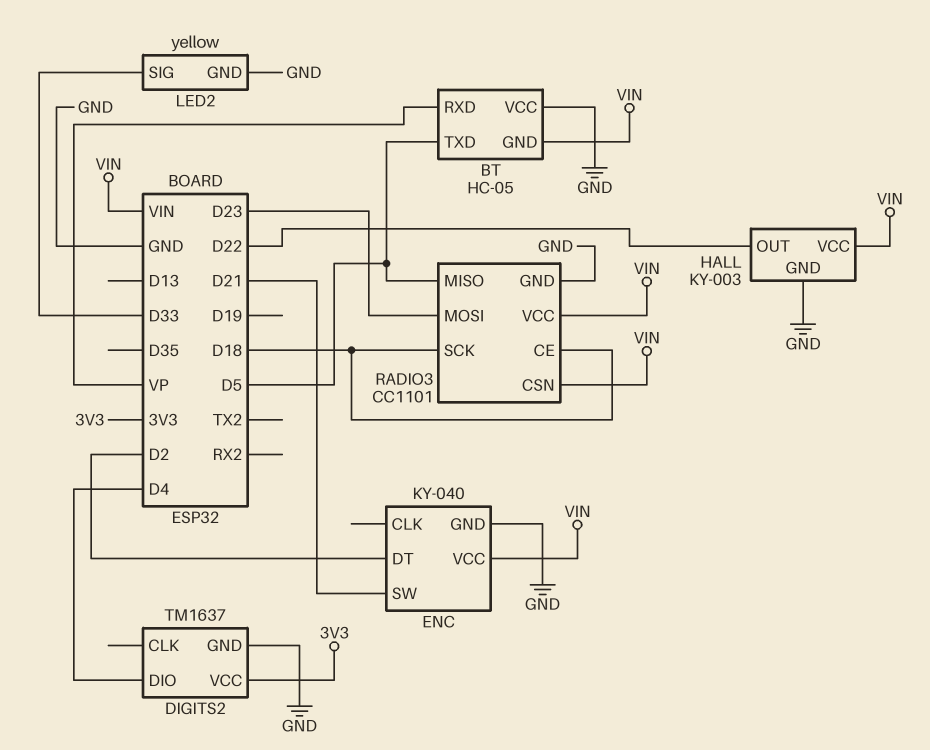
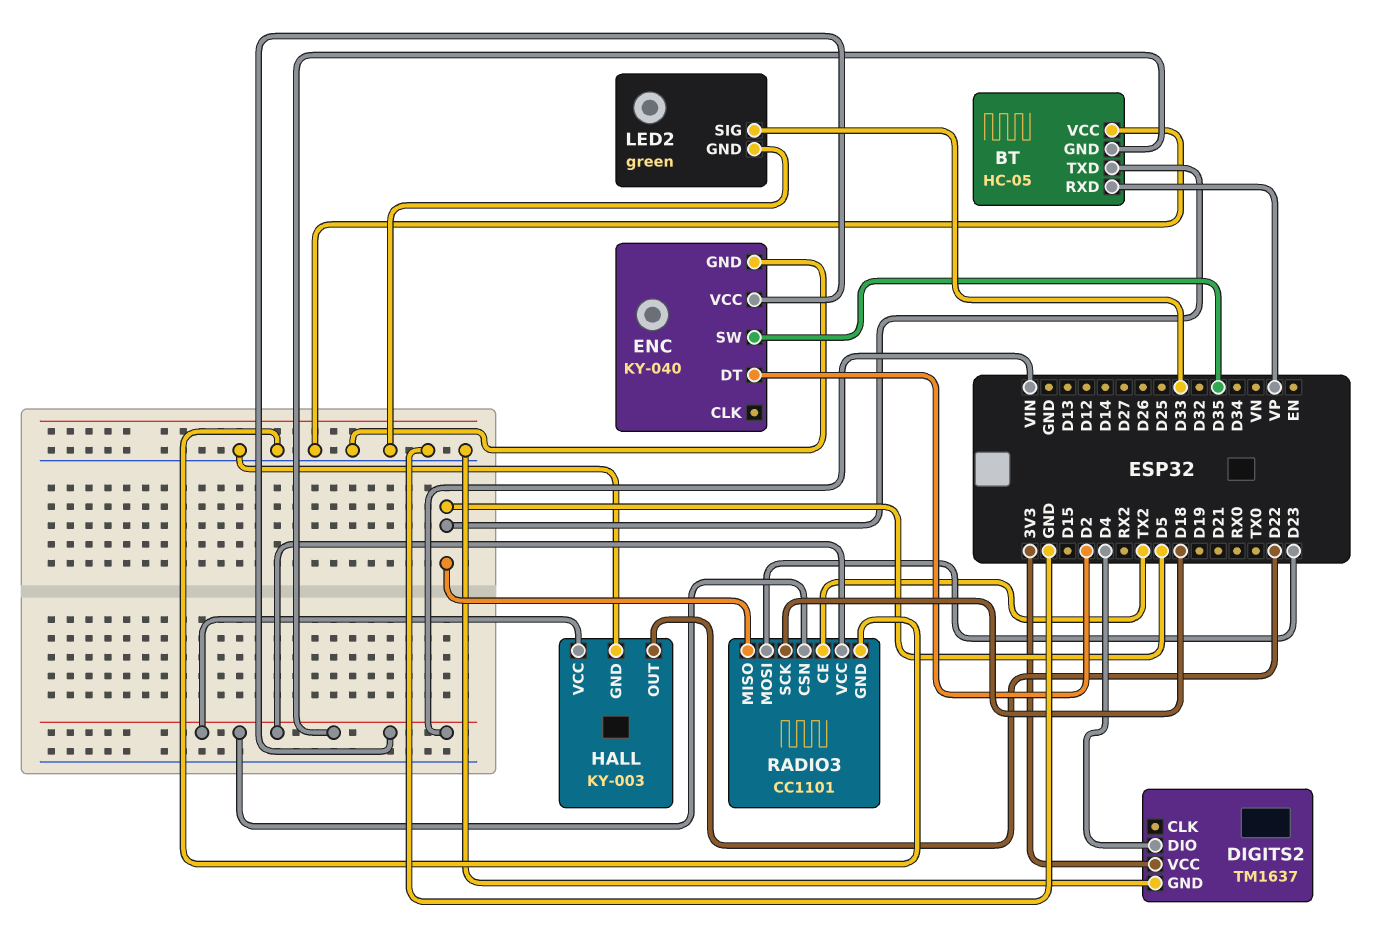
ENC pin SW: D21 -> D35
LED2: yellow -> green
RADIO3 pin CE: D18 -> TX2

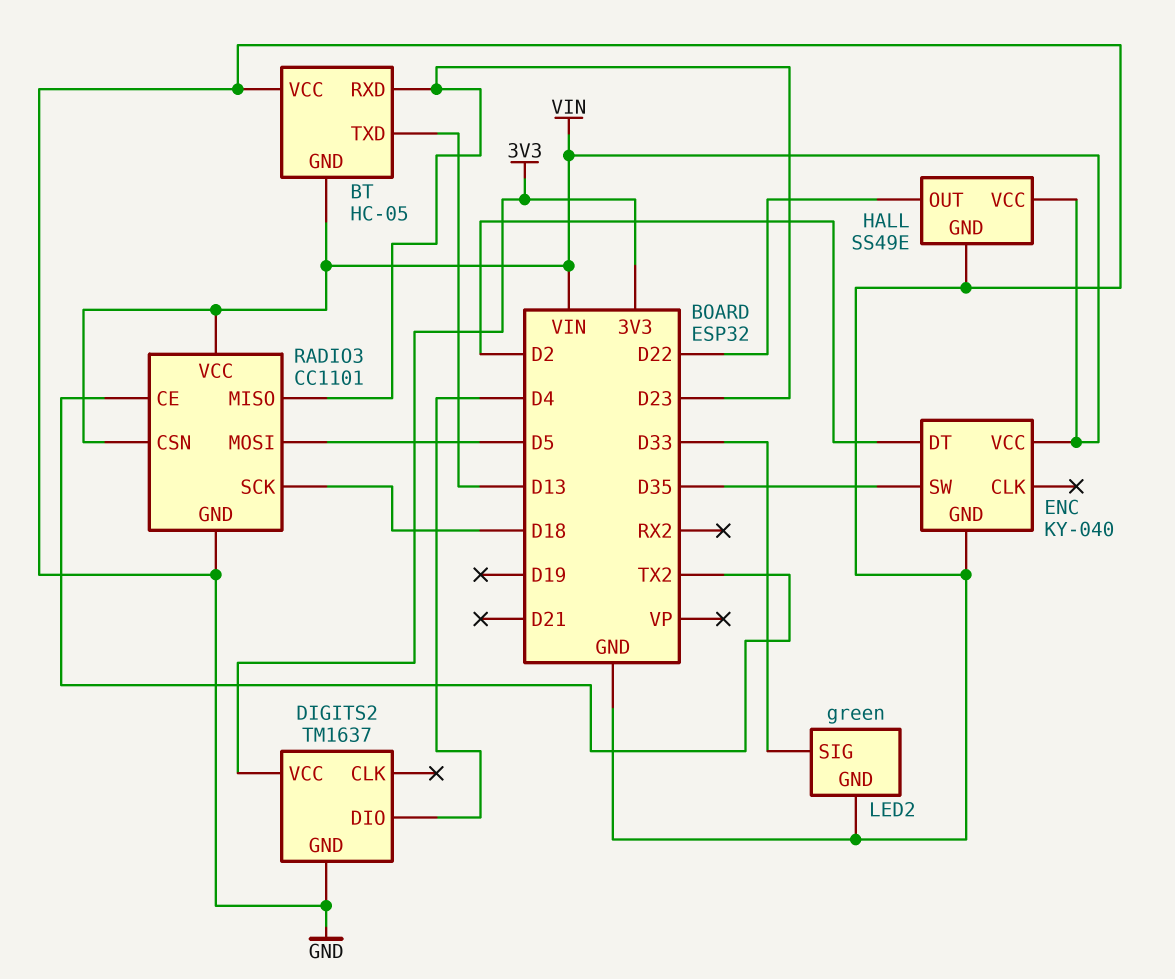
BT pin RXD: VP -> D23
BT pin TXD: D5 -> D13
HALL: KY-003 -> SS49E
RADIO3 pin MISO: D5 -> D23
RADIO3 pin MOSI: D23 -> D5

